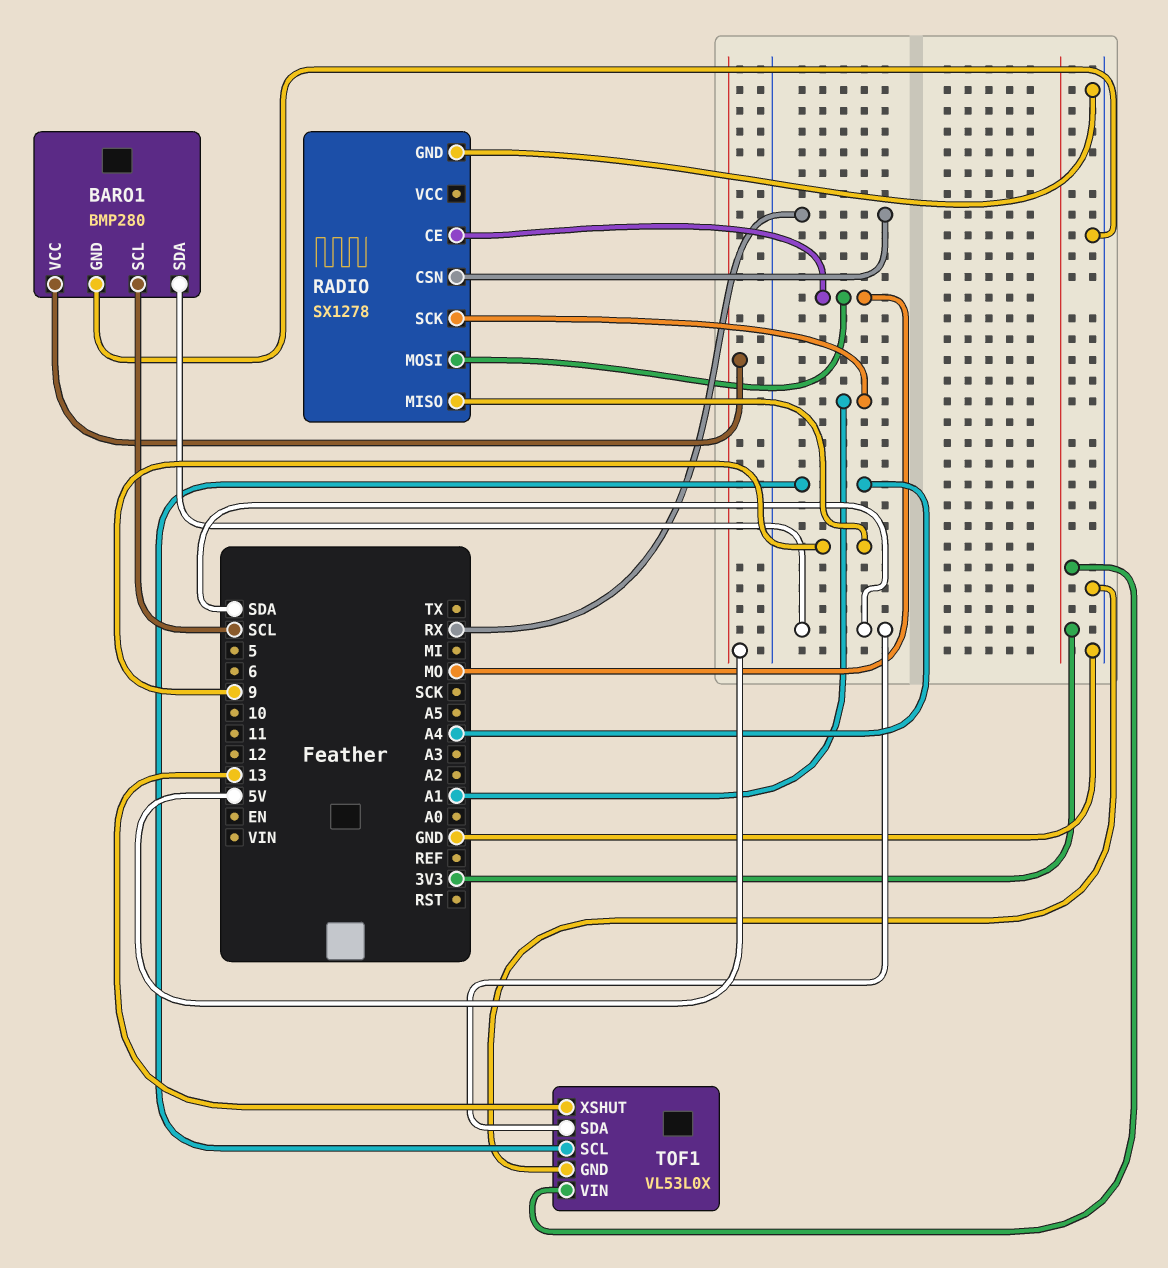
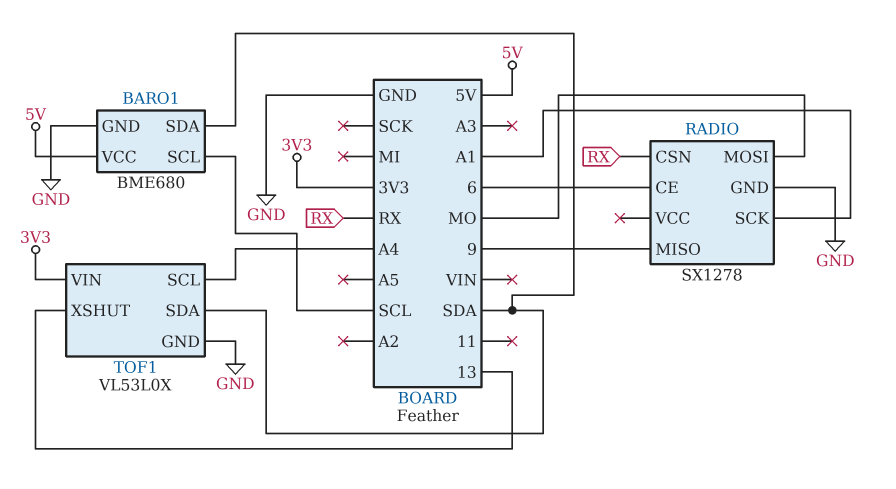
BARO1: BMP280 -> BME680
RADIO pin CE: MO -> 6

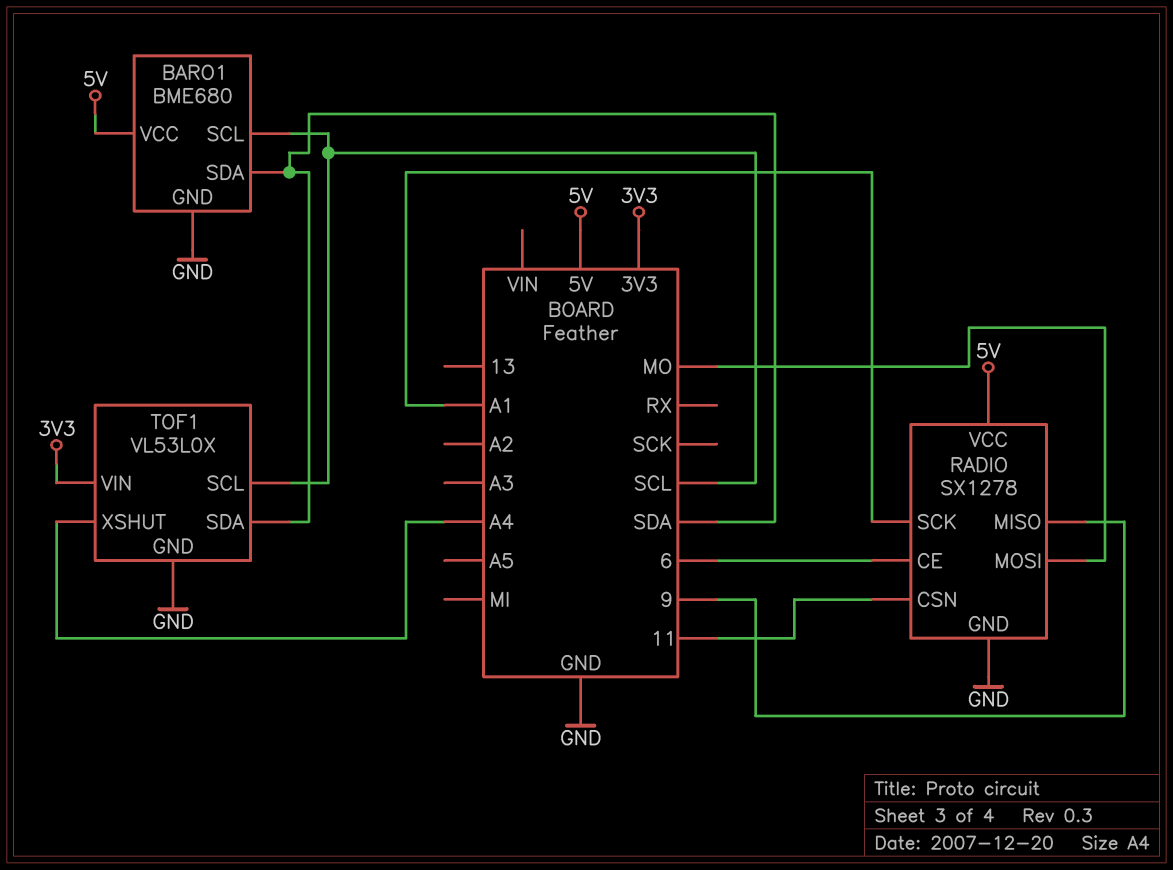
RADIO pin CSN: RX -> 11
RADIO pin VCC: none -> 5V
TOF1 pin SCL: A4 -> SCL
TOF1 pin XSHUT: 13 -> A4

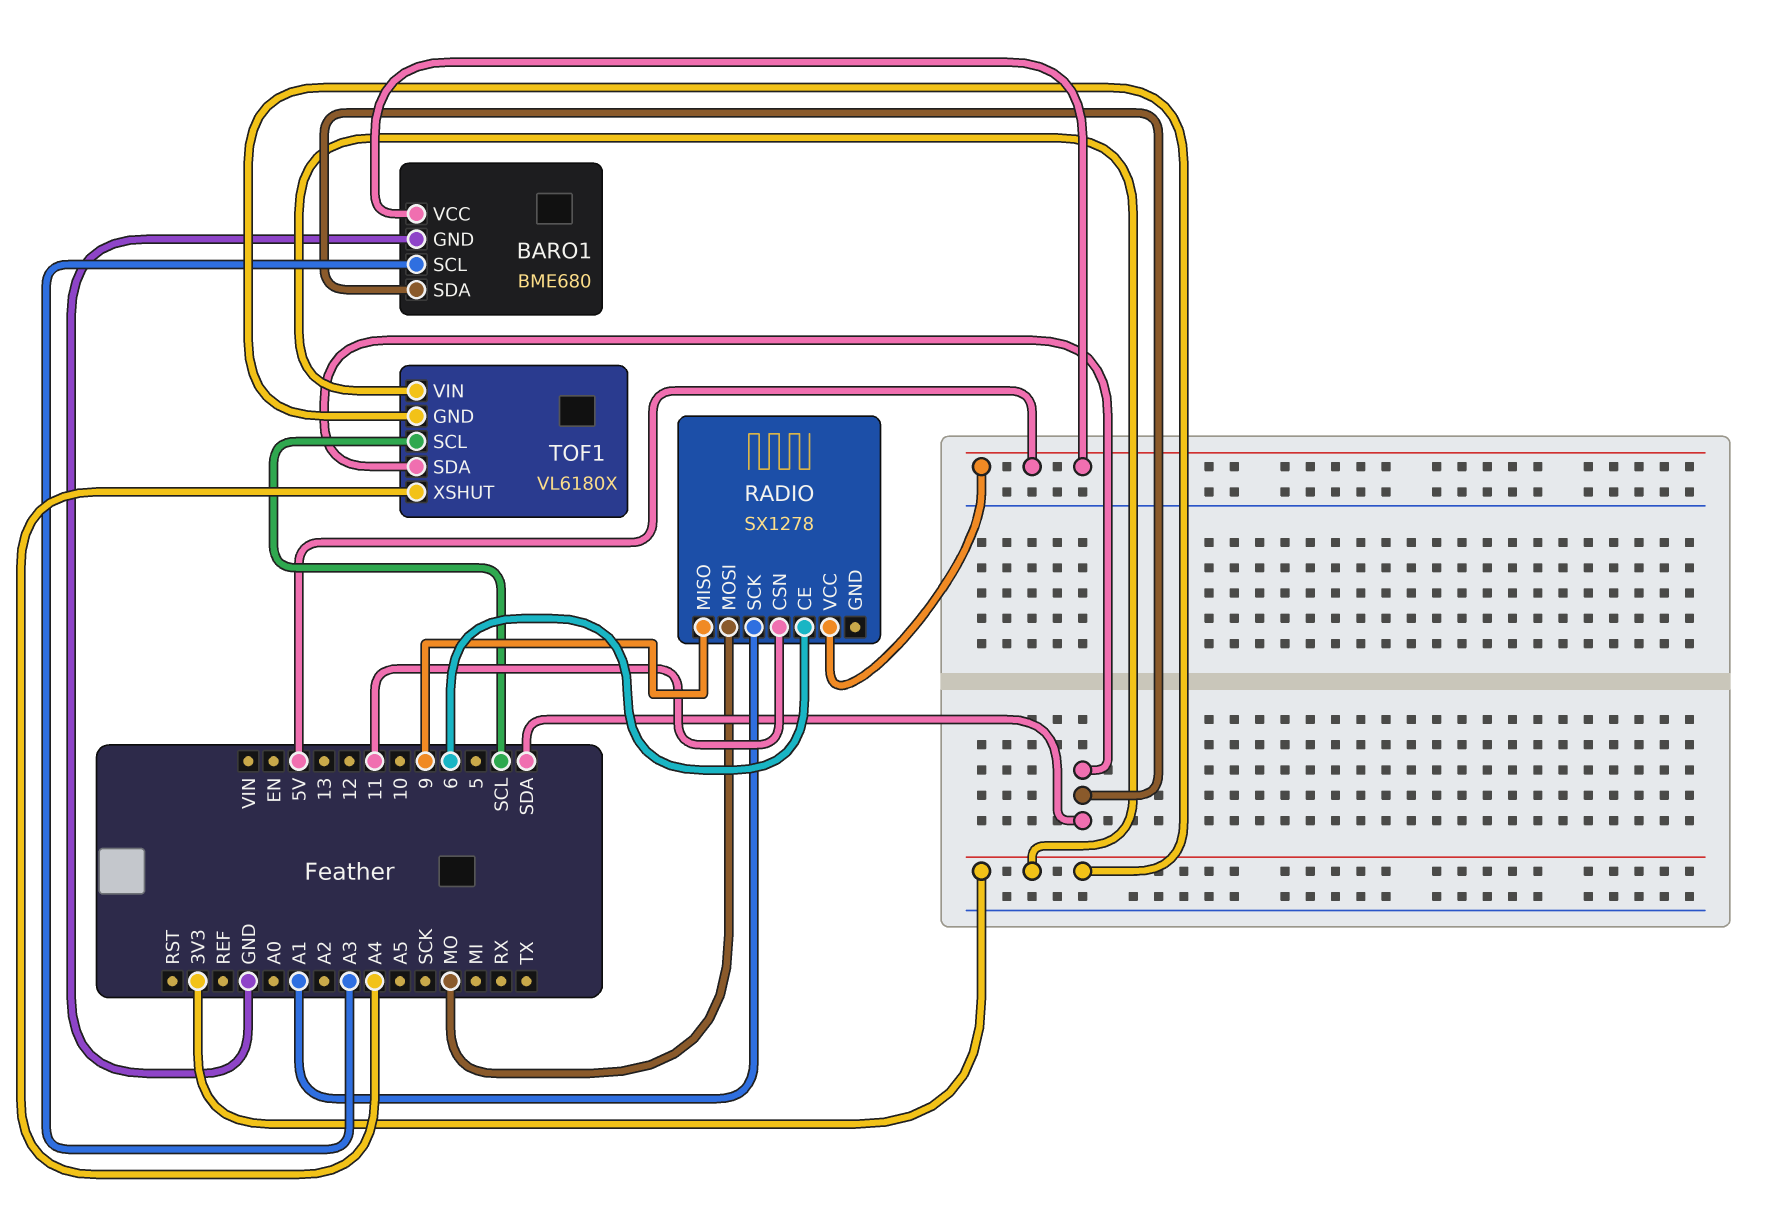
BARO1 pin SCL: SCL -> A3
RADIO pin GND: GND -> none
TOF1: VL53L0X -> VL6180X
TOF1 pin GND: GND -> 3V3

